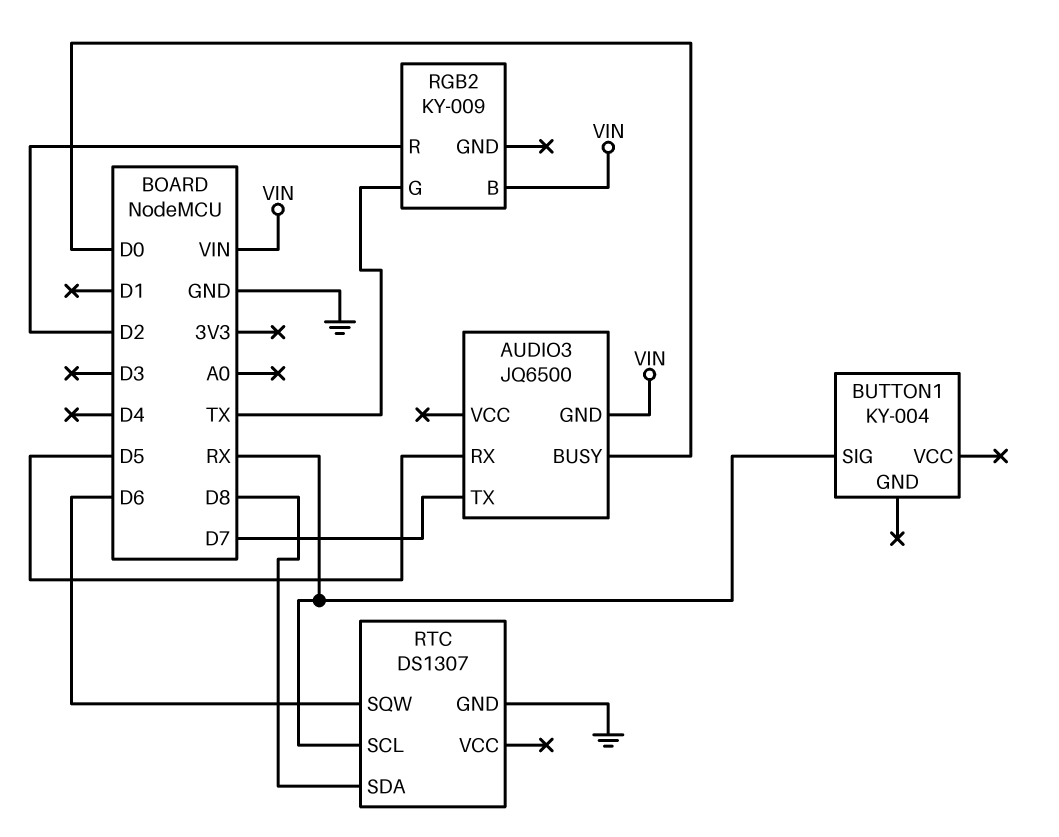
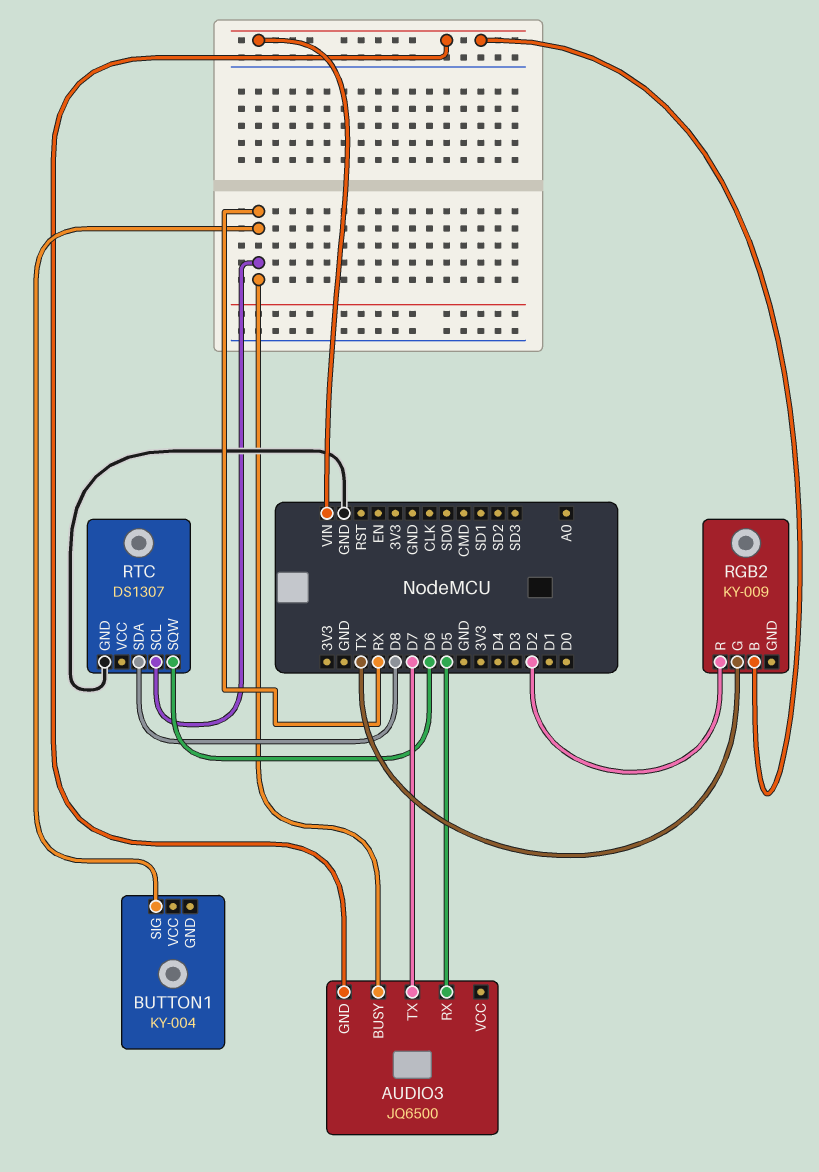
AUDIO3 pin BUSY: D0 -> RX

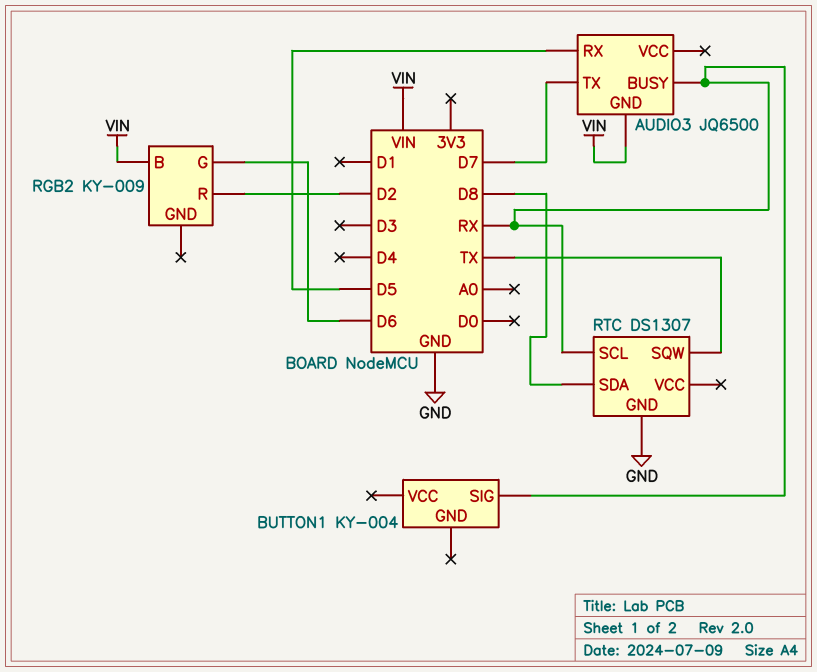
RGB2 pin G: TX -> D6
RTC pin SQW: D6 -> TX

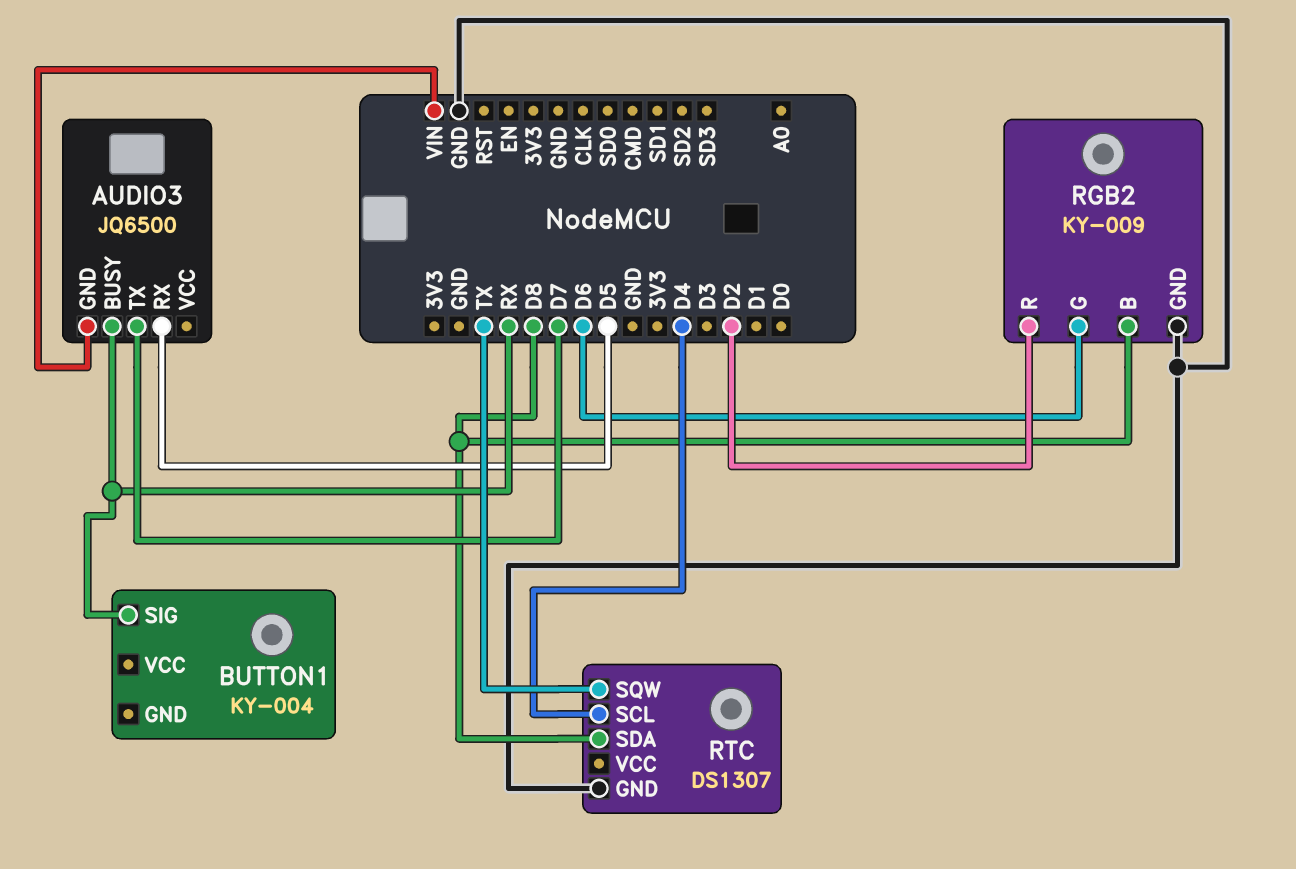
RGB2 pin B: VIN -> D8
RGB2 pin GND: none -> GND
RTC pin SCL: RX -> D4

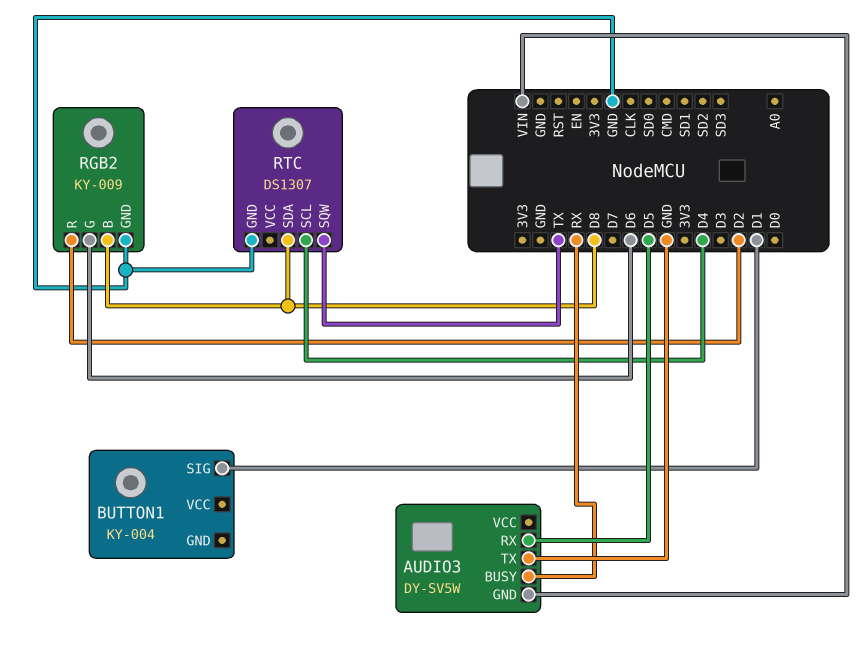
AUDIO3: JQ6500 -> DY-SV5W
AUDIO3 pin TX: D7 -> GND
BUTTON1 pin SIG: RX -> D1

